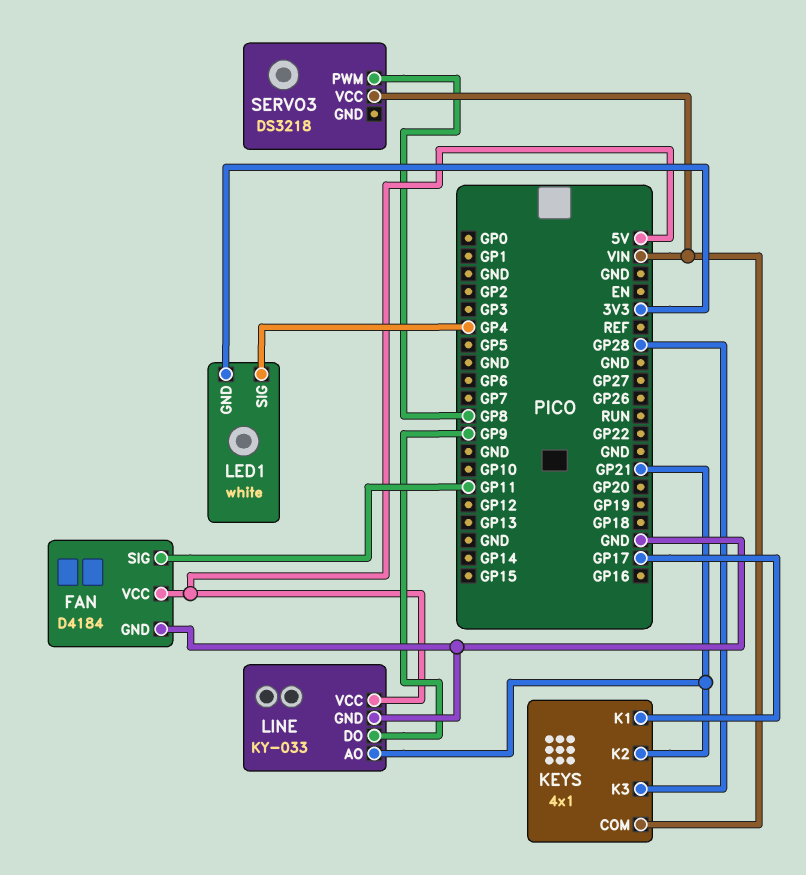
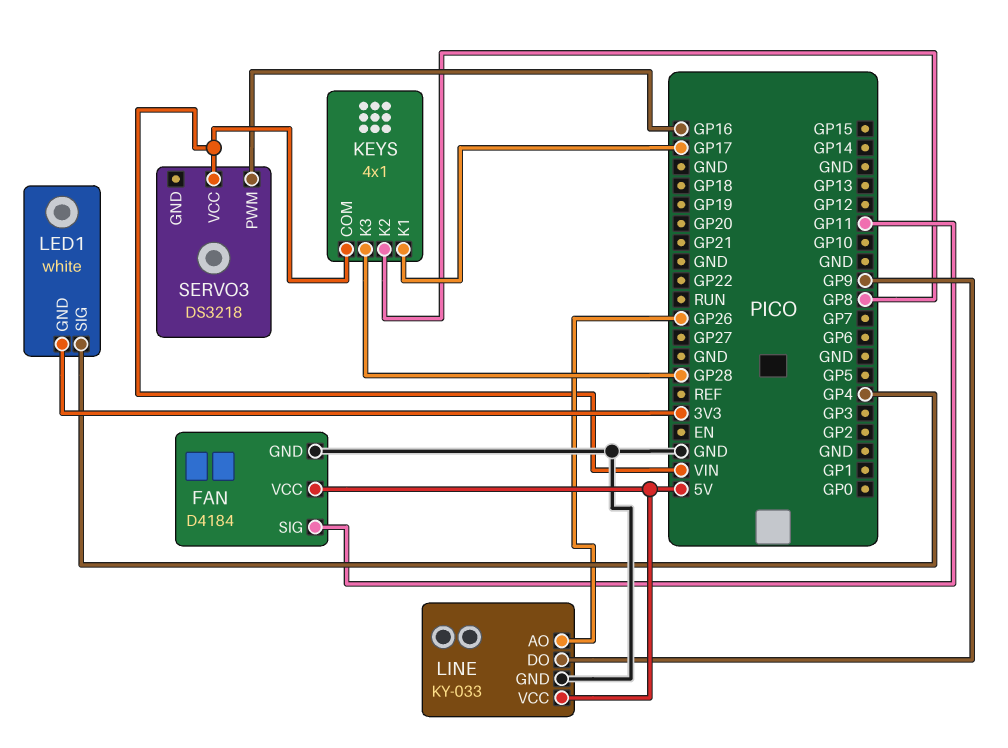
KEYS pin K2: GP21 -> GP8
LINE pin AO: GP21 -> GP26
SERVO3 pin PWM: GP8 -> GP16

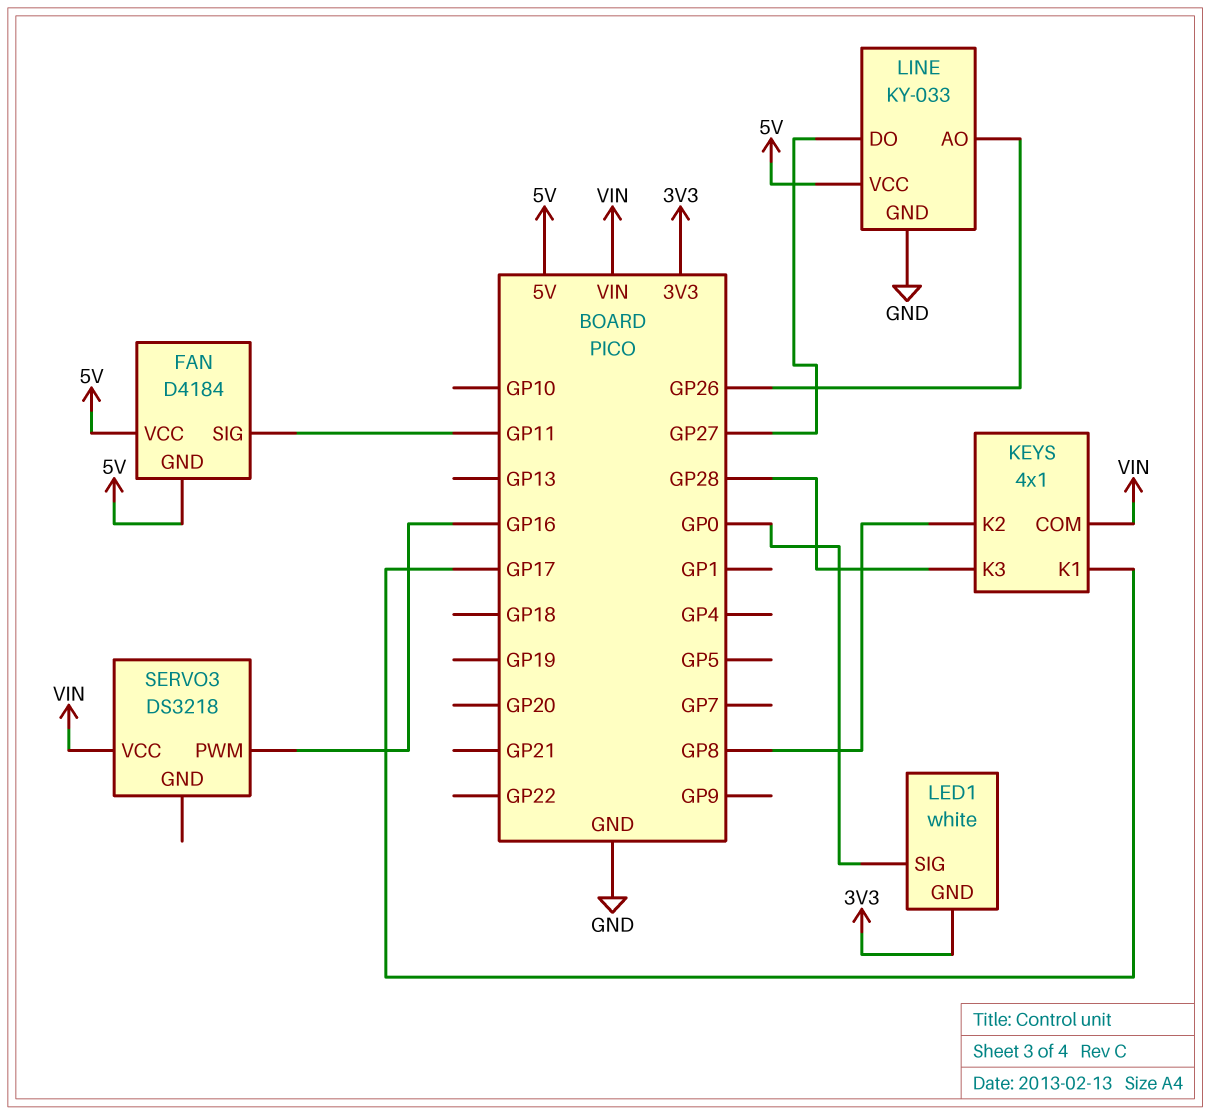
FAN pin GND: GND -> 5V
LED1 pin SIG: GP4 -> GP0
LINE pin DO: GP9 -> GP27

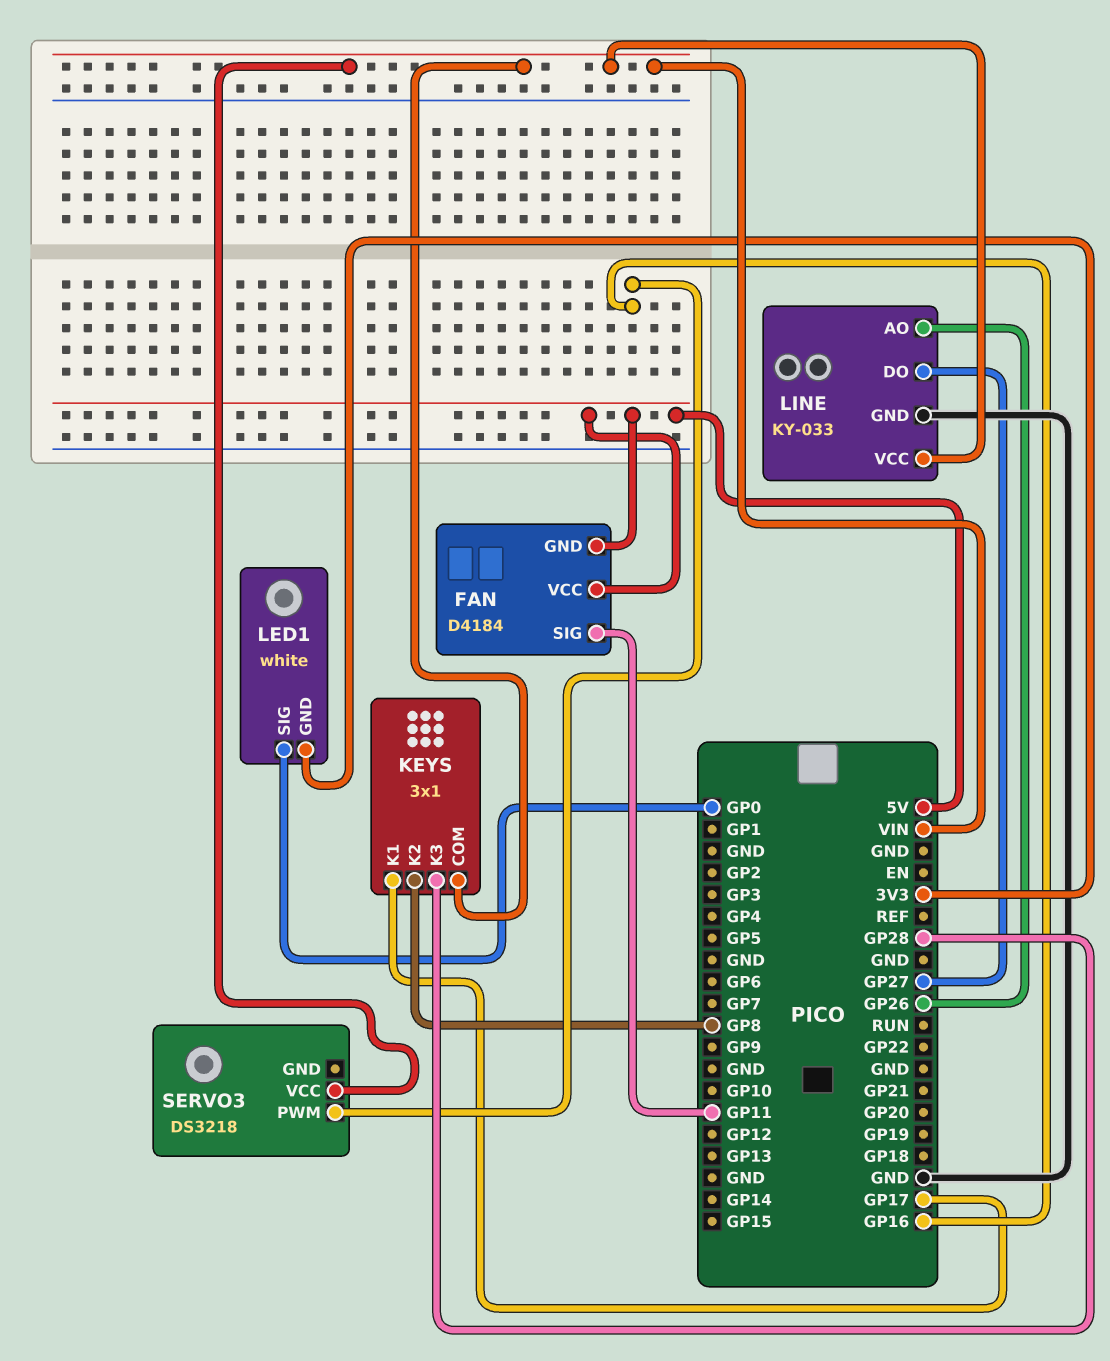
KEYS: 4x1 -> 3x1
LINE pin VCC: 5V -> VIN

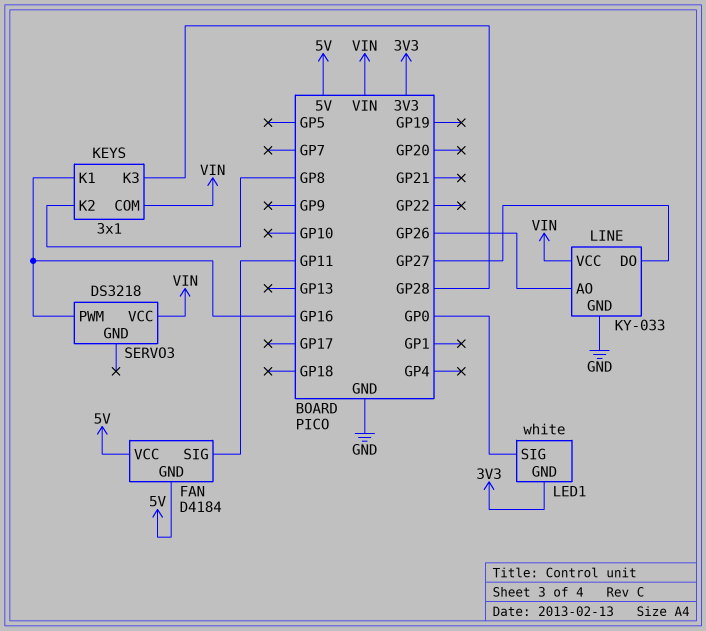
KEYS pin K1: GP17 -> GP16

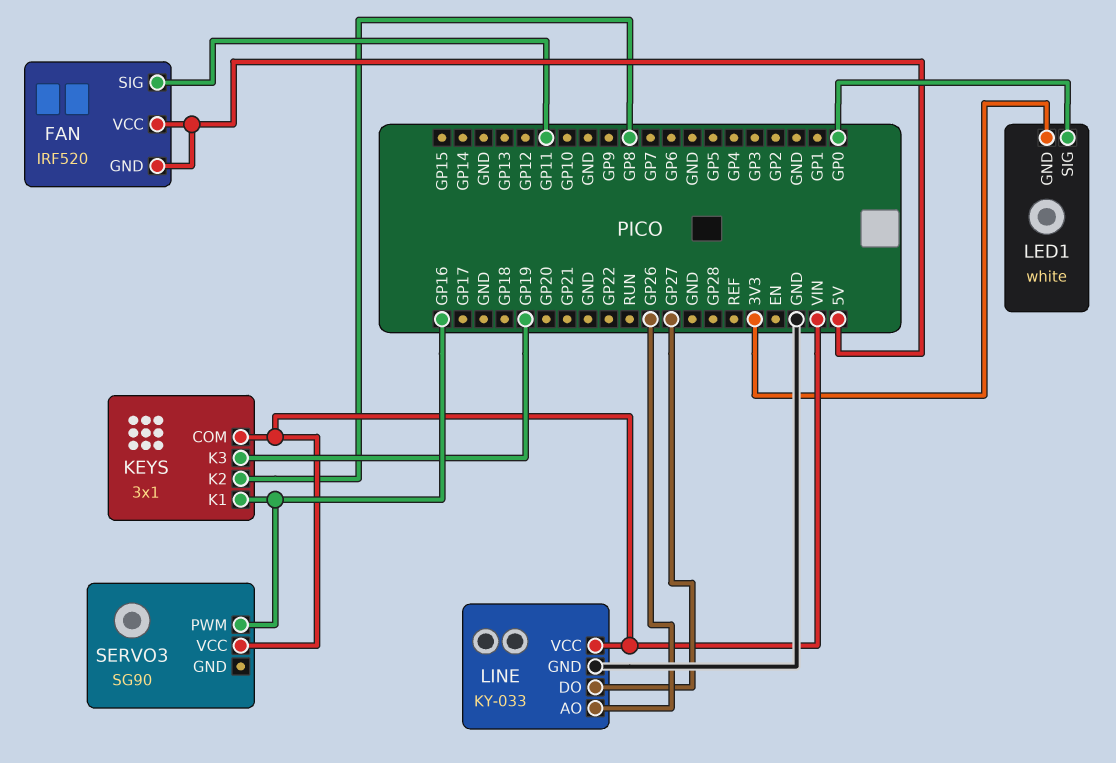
FAN: D4184 -> IRF520
KEYS pin K3: GP28 -> GP19
SERVO3: DS3218 -> SG90

